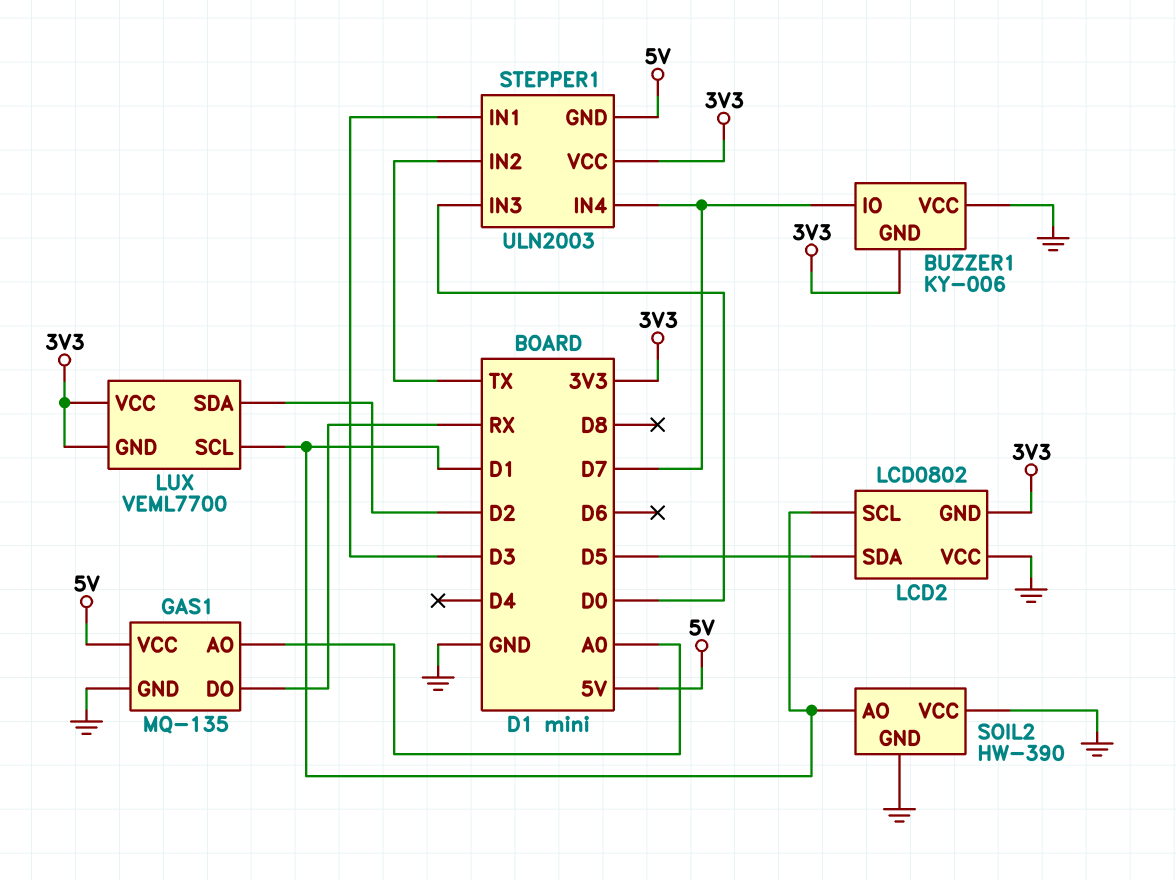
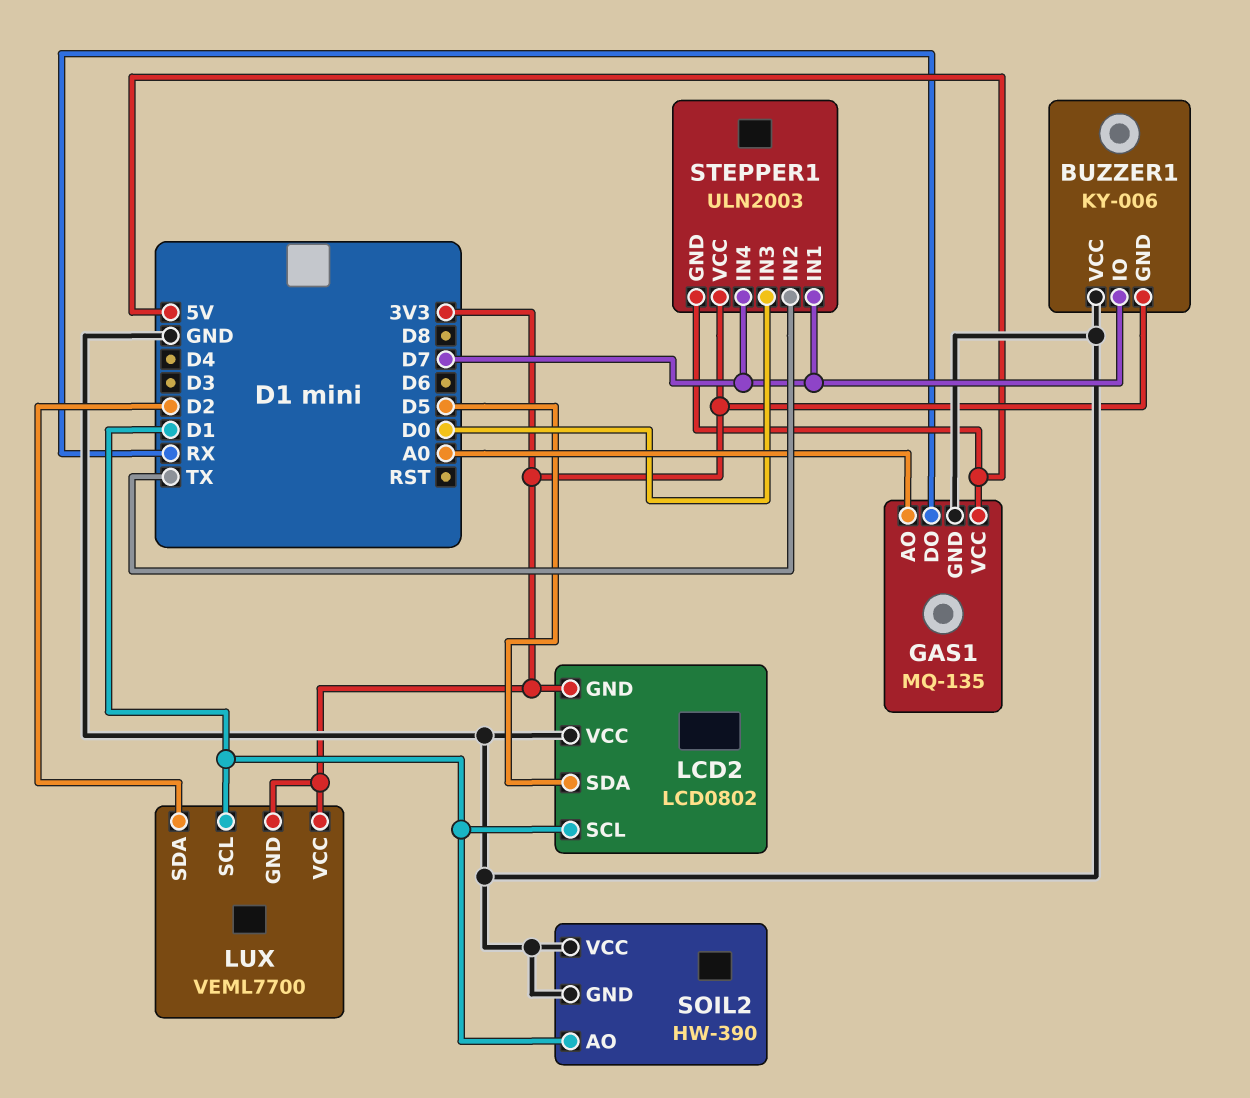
STEPPER1 pin IN1: D3 -> D7

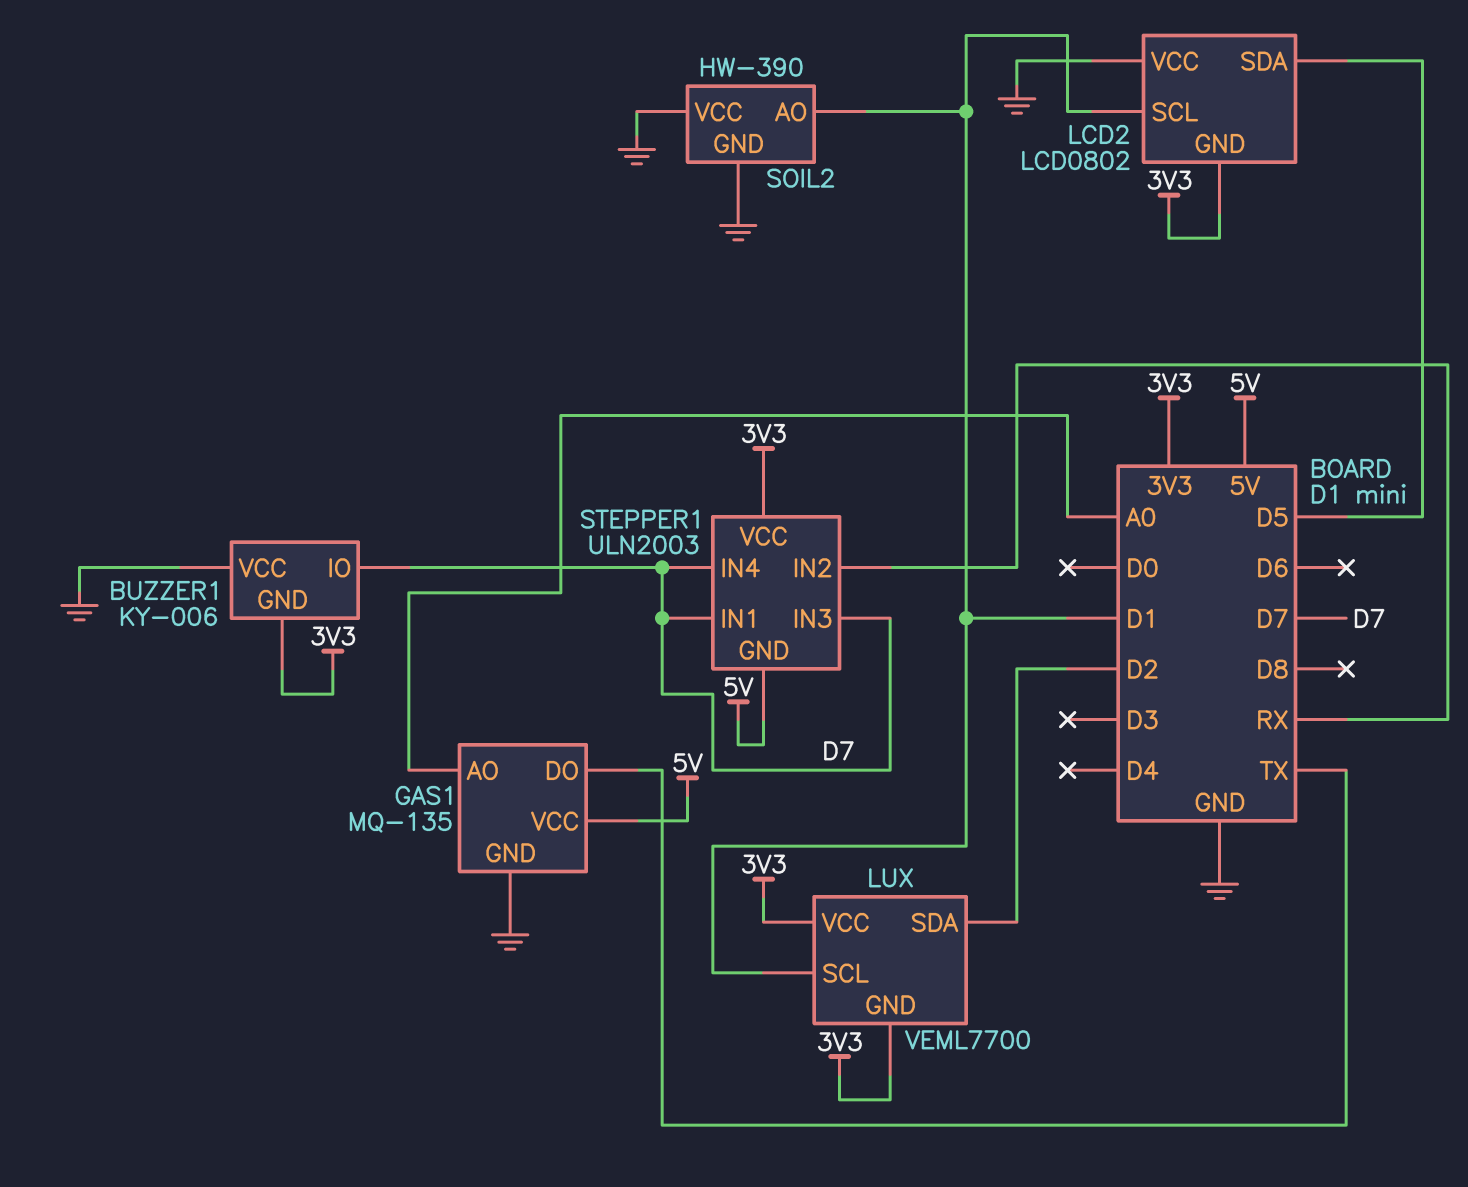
GAS1 pin DO: RX -> TX
STEPPER1 pin IN2: TX -> RX
STEPPER1 pin IN3: D0 -> D7

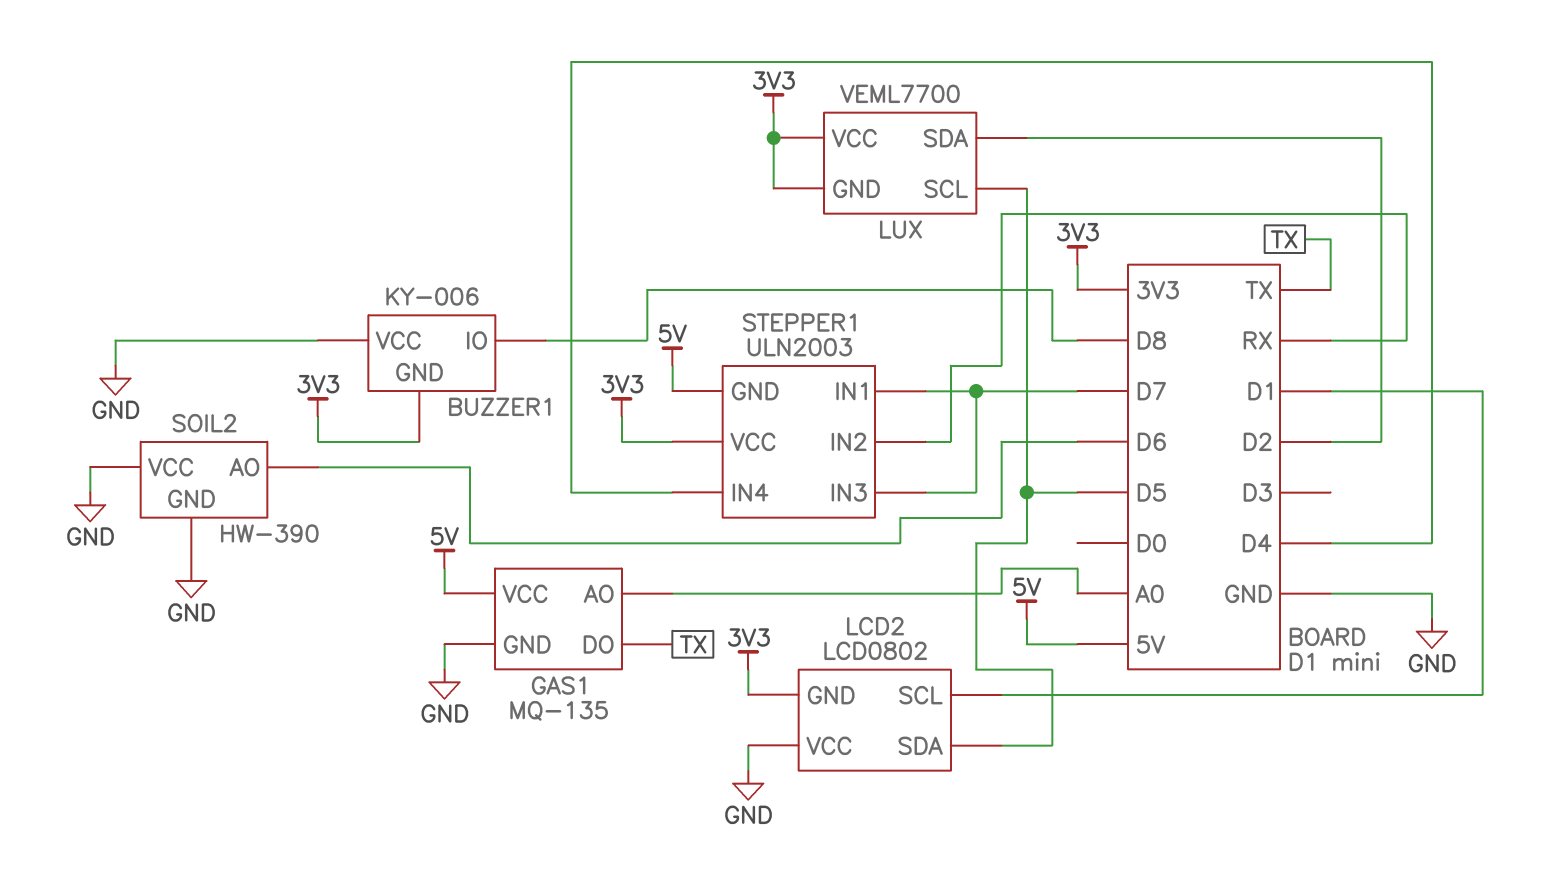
BUZZER1 pin IO: D7 -> D8
LUX pin SCL: D1 -> D5
SOIL2 pin AO: D1 -> D6
STEPPER1 pin IN4: D7 -> D4

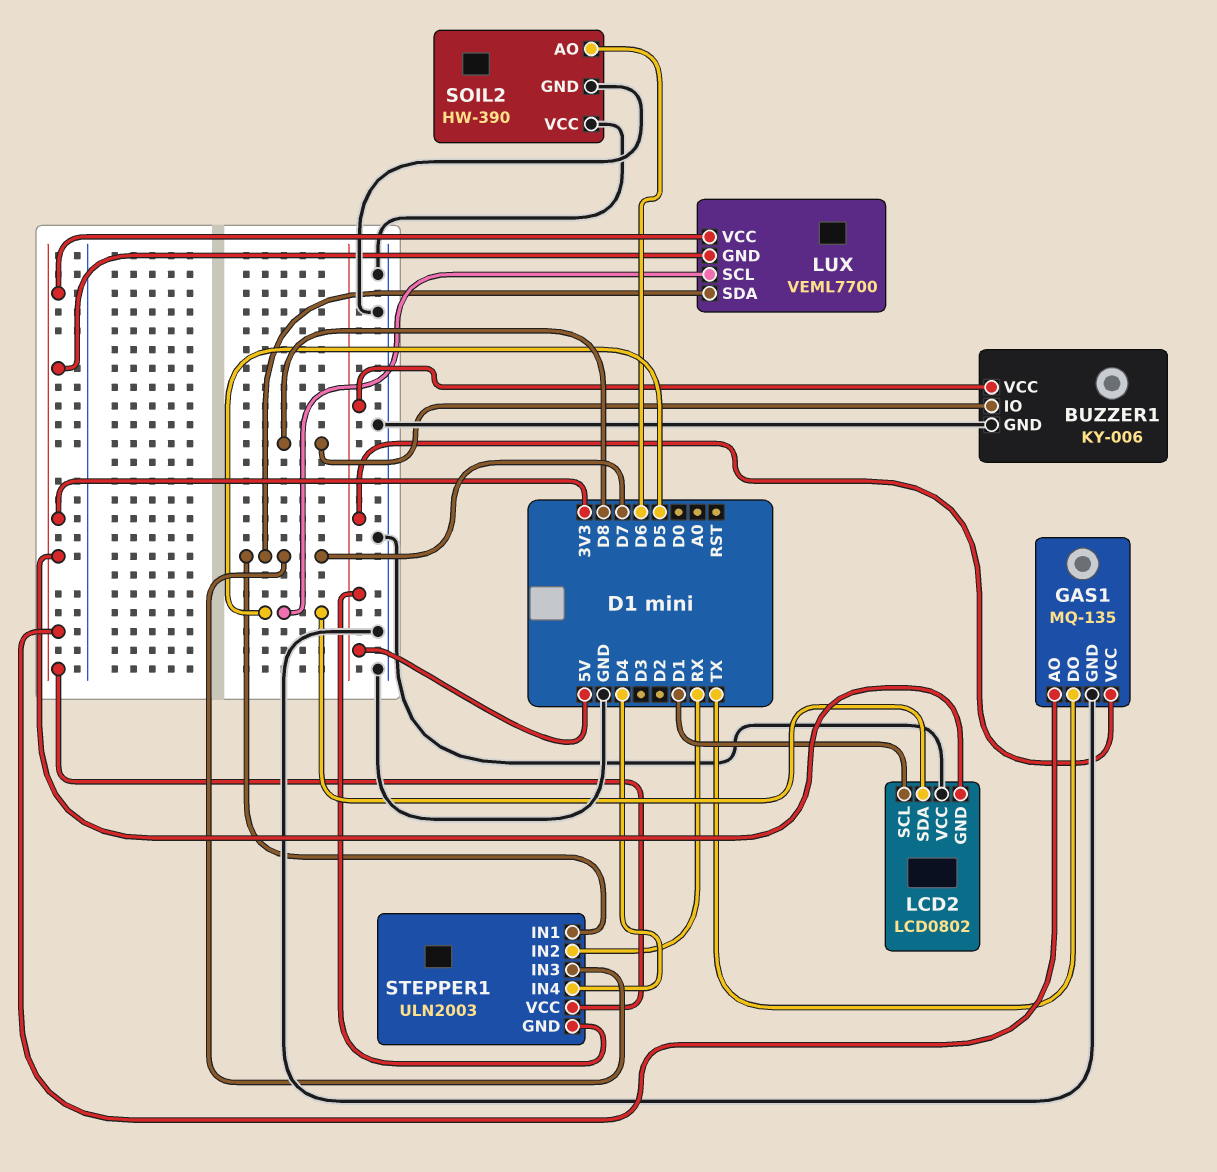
BUZZER1 pin GND: 3V3 -> GND
BUZZER1 pin VCC: GND -> 5V
GAS1 pin AO: A0 -> 3V3
LUX pin SDA: D2 -> D7

